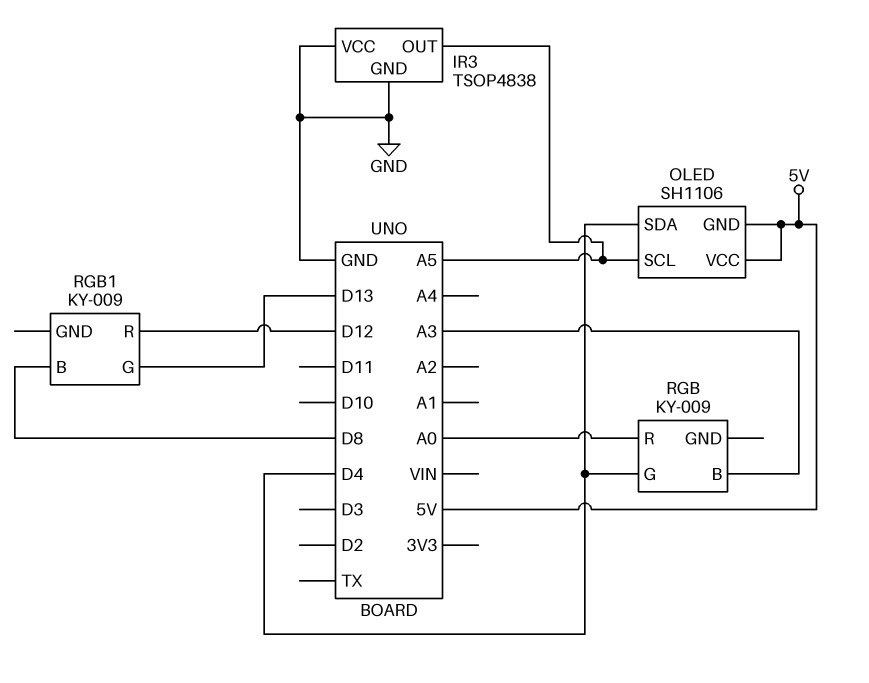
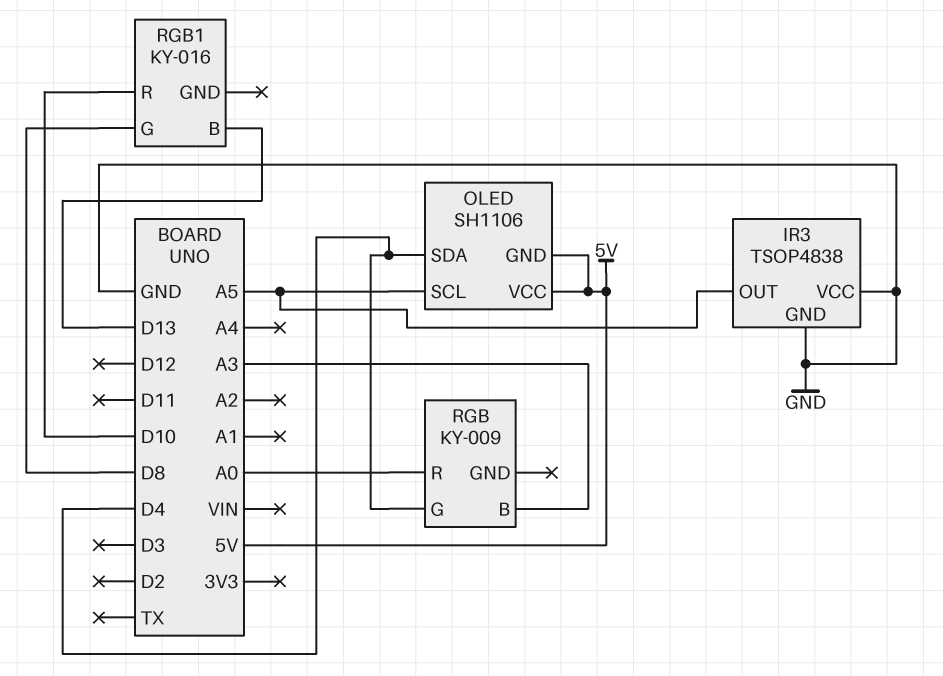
RGB1: KY-009 -> KY-016
RGB1 pin B: D8 -> D13
RGB1 pin G: D13 -> D8
RGB1 pin R: D12 -> D10

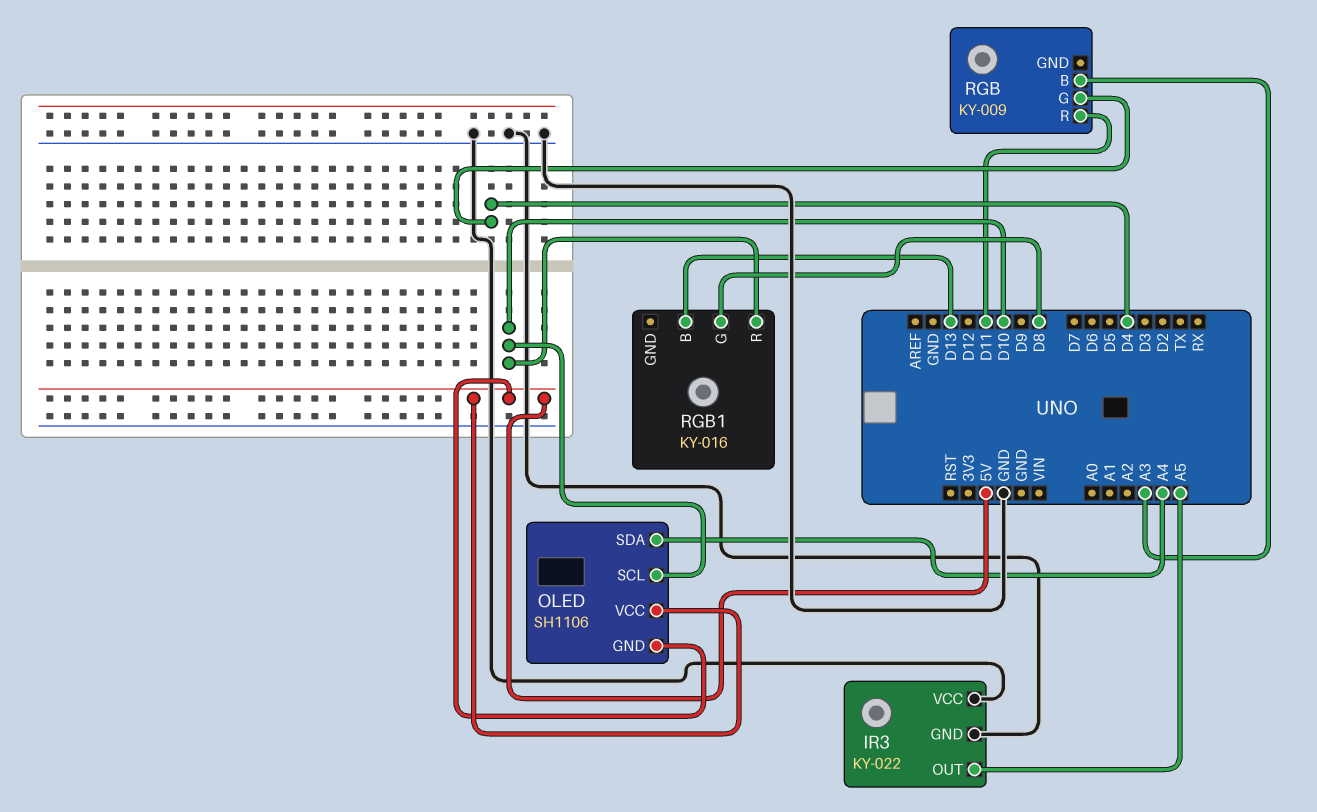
IR3: TSOP4838 -> KY-022
OLED pin SCL: A5 -> D10
OLED pin SDA: D4 -> A4
RGB pin R: A0 -> D11

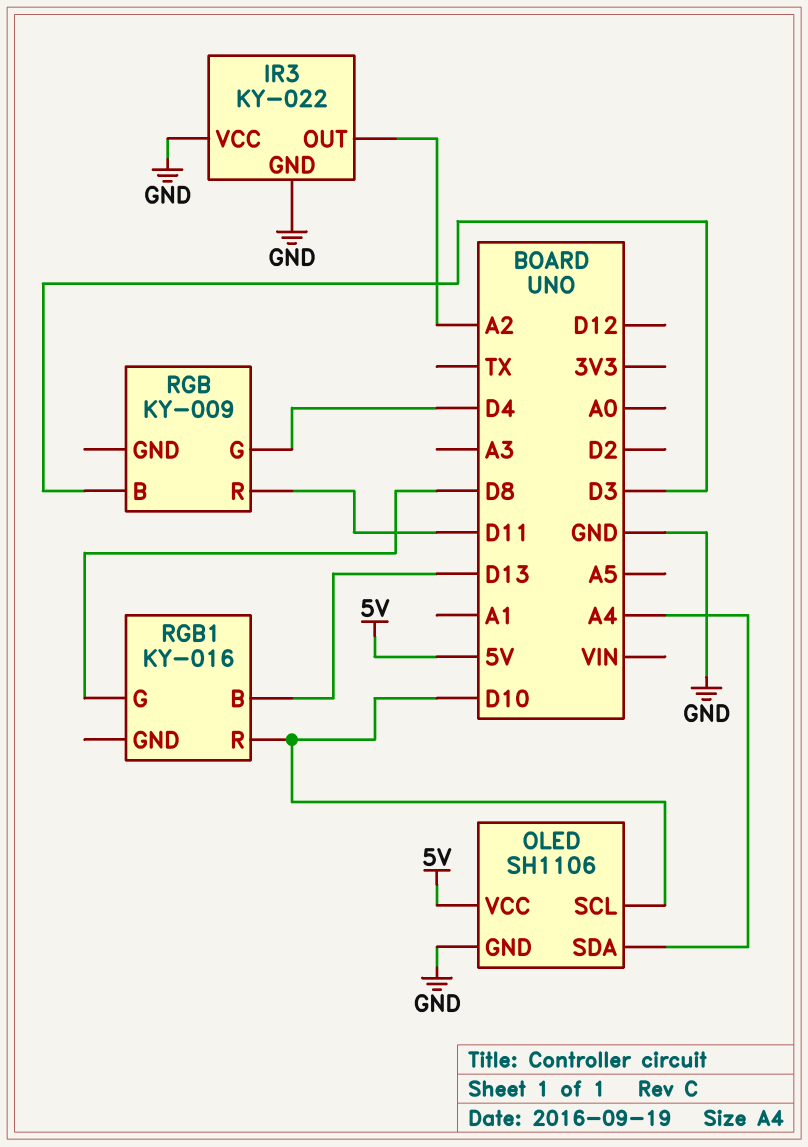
IR3 pin OUT: A5 -> A2
OLED pin GND: 5V -> GND
RGB pin B: A3 -> D3

